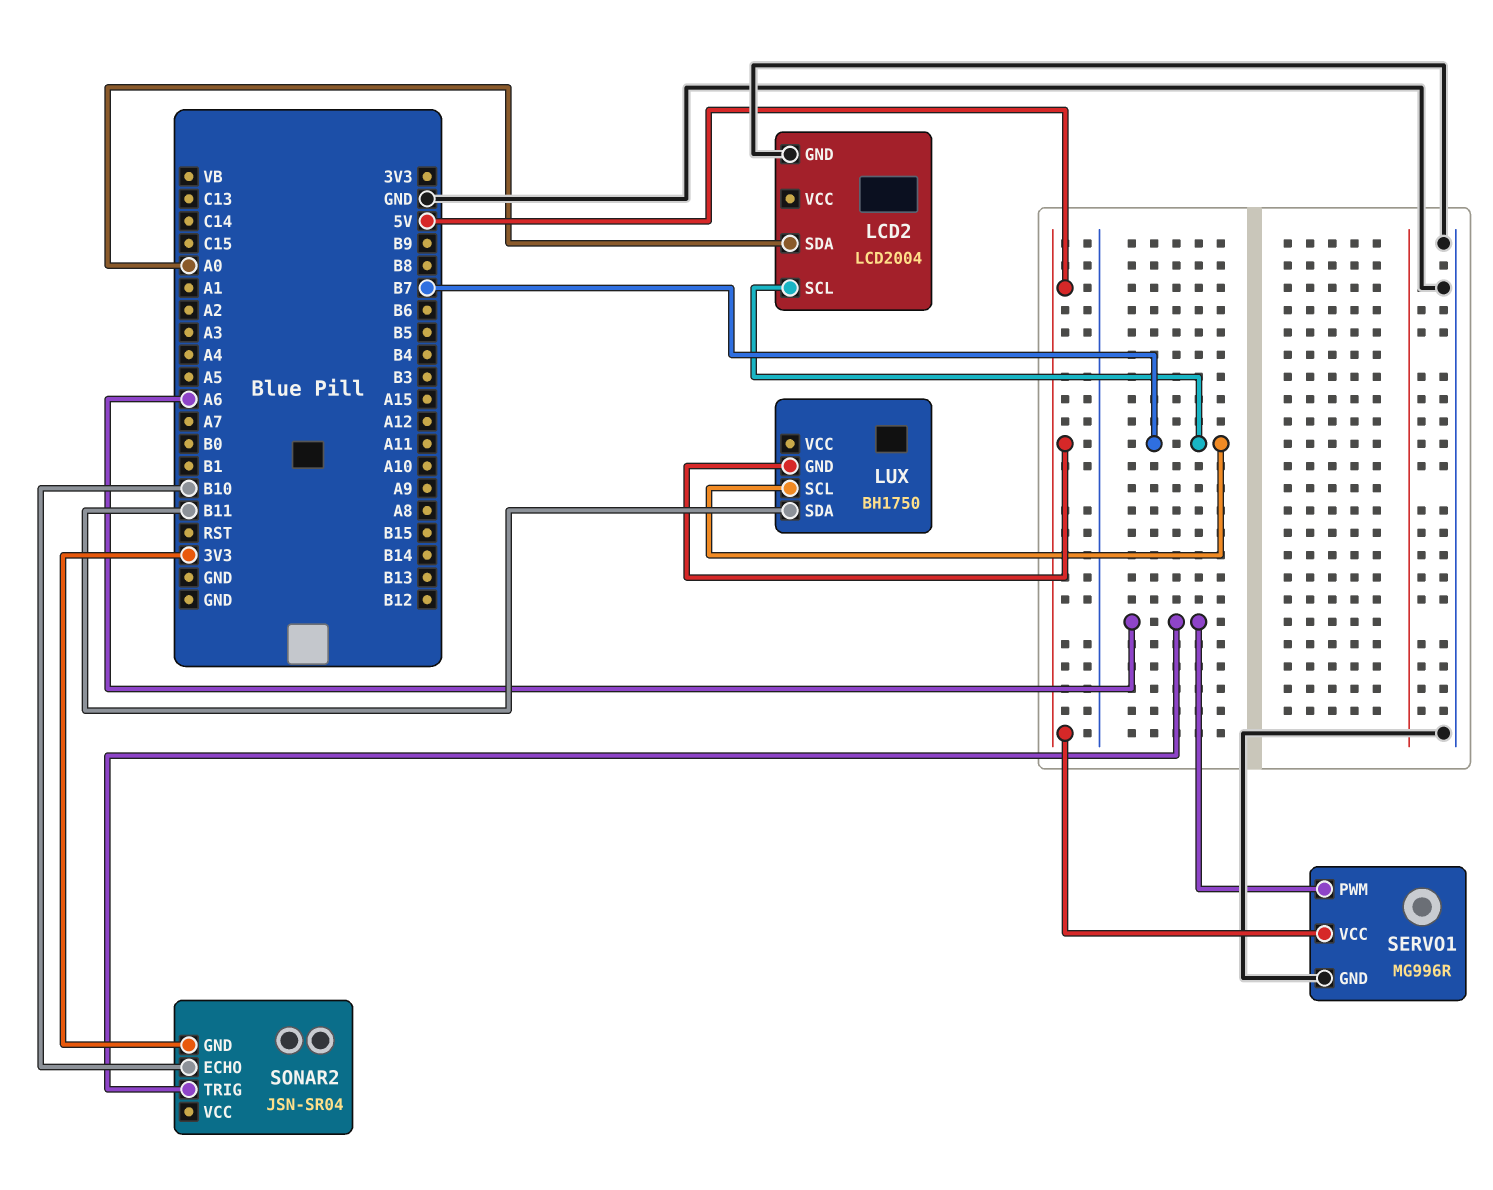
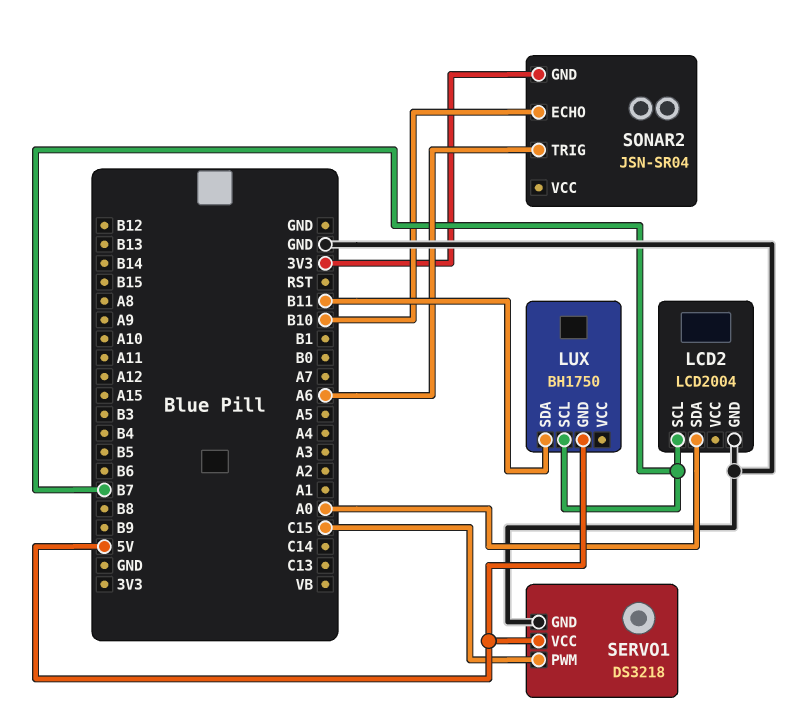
SERVO1: MG996R -> DS3218
SERVO1 pin PWM: A6 -> C15

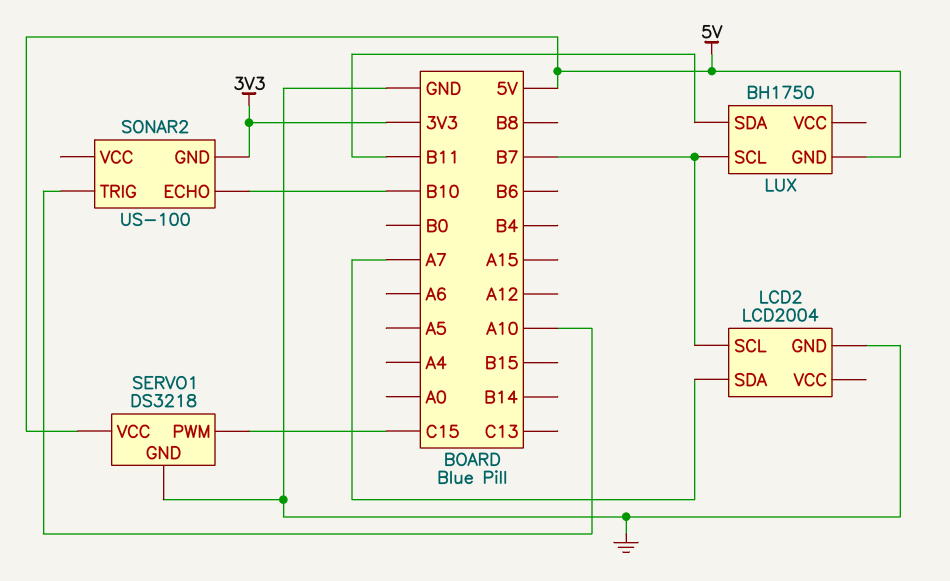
LCD2 pin SDA: A0 -> A7
SONAR2: JSN-SR04 -> US-100
SONAR2 pin TRIG: A6 -> A10

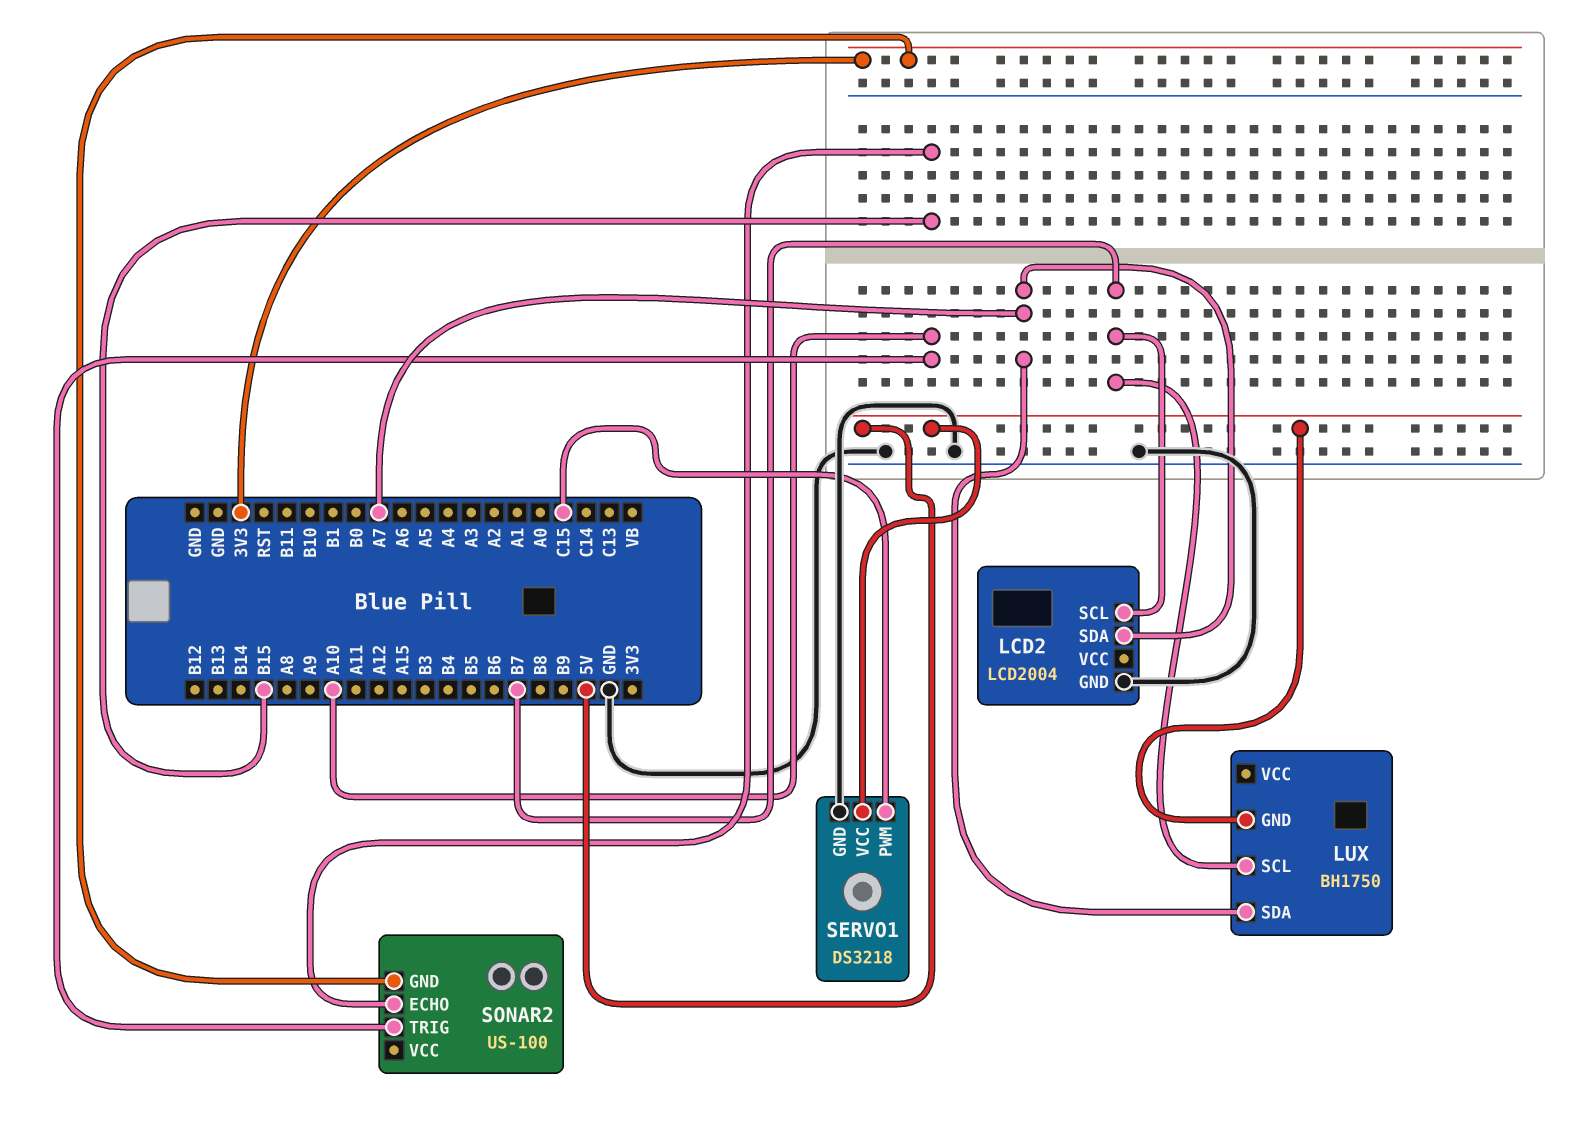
LUX pin SDA: B11 -> A7
SONAR2 pin ECHO: B10 -> B15

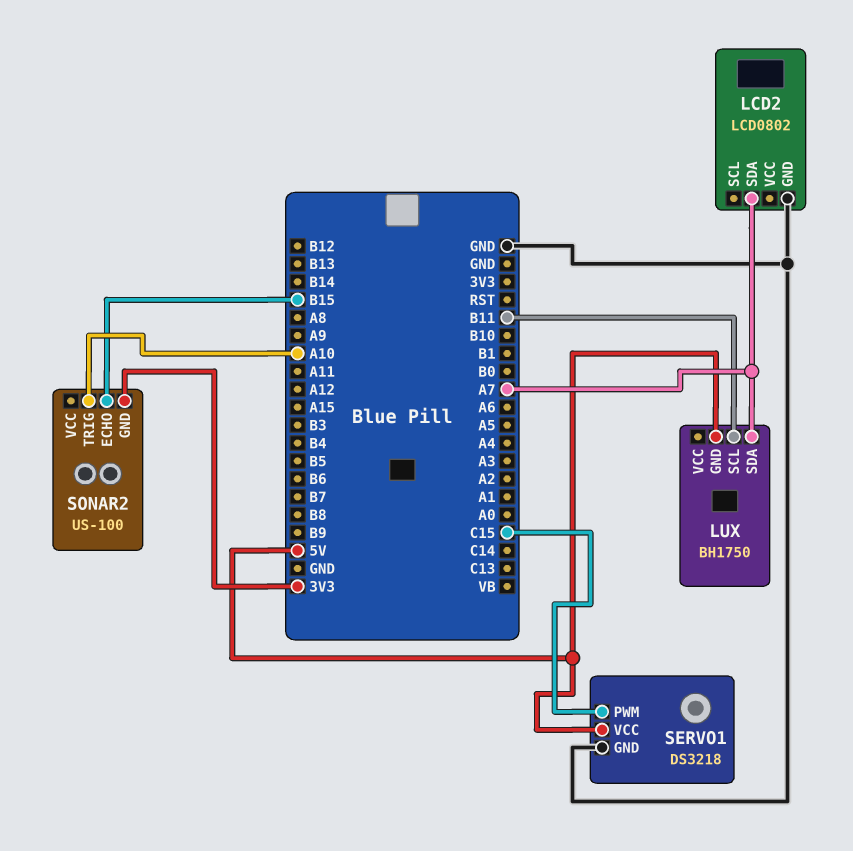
LCD2: LCD2004 -> LCD0802
LCD2 pin SCL: B7 -> none
LUX pin SCL: B7 -> B11

